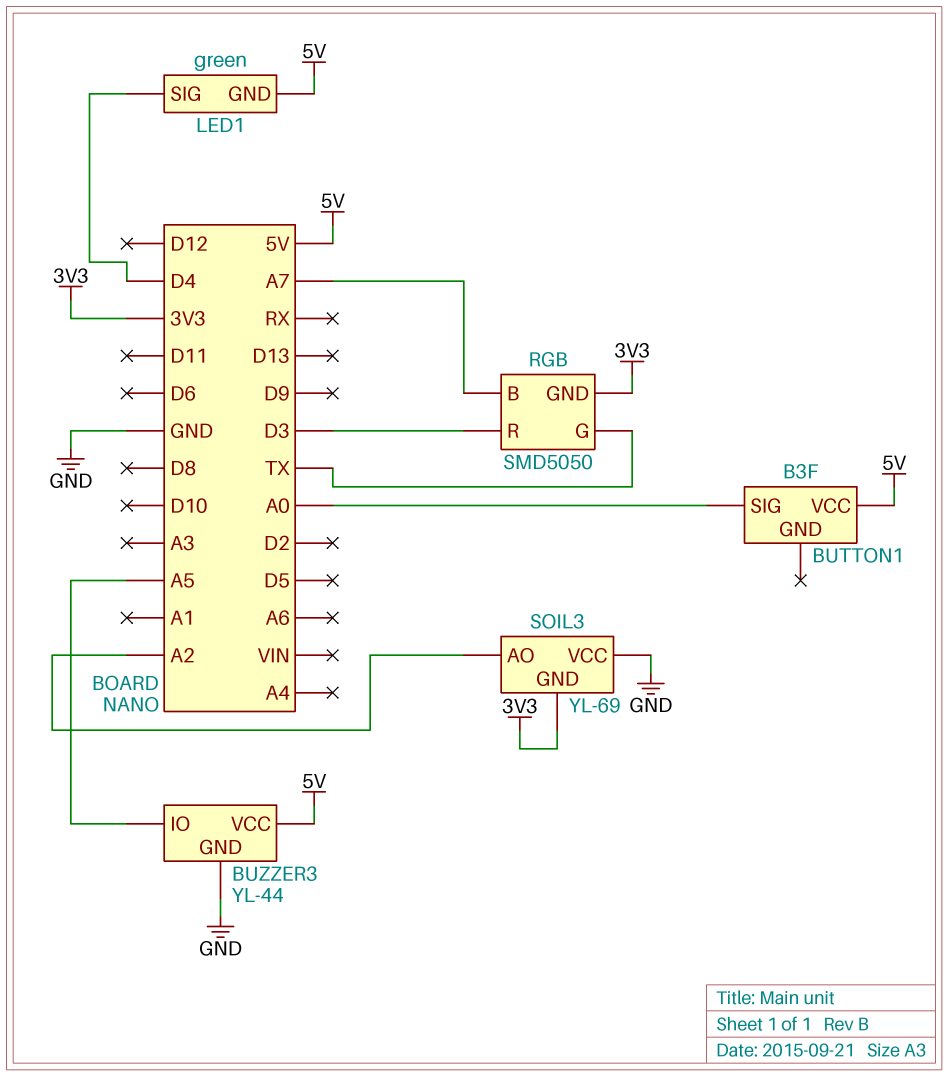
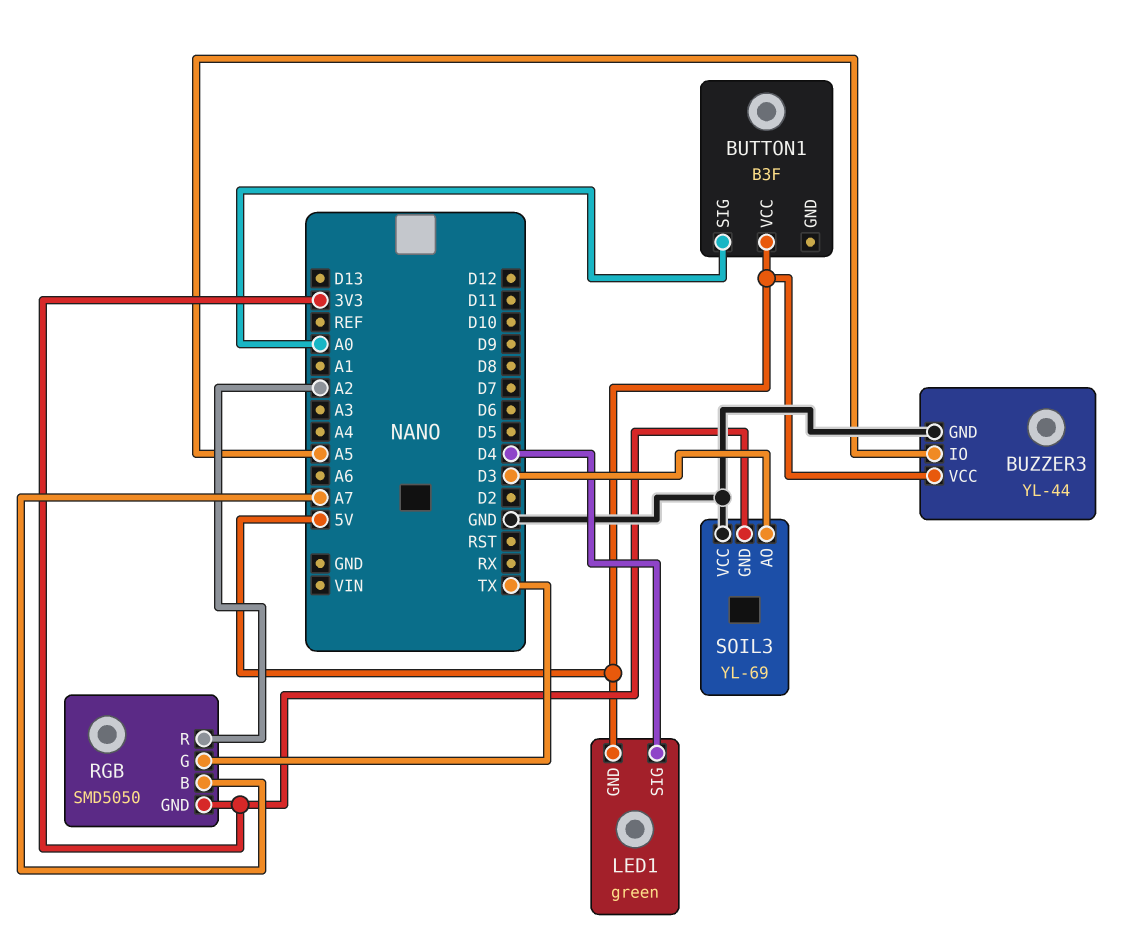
RGB pin R: D3 -> A2
SOIL3 pin AO: A2 -> D3

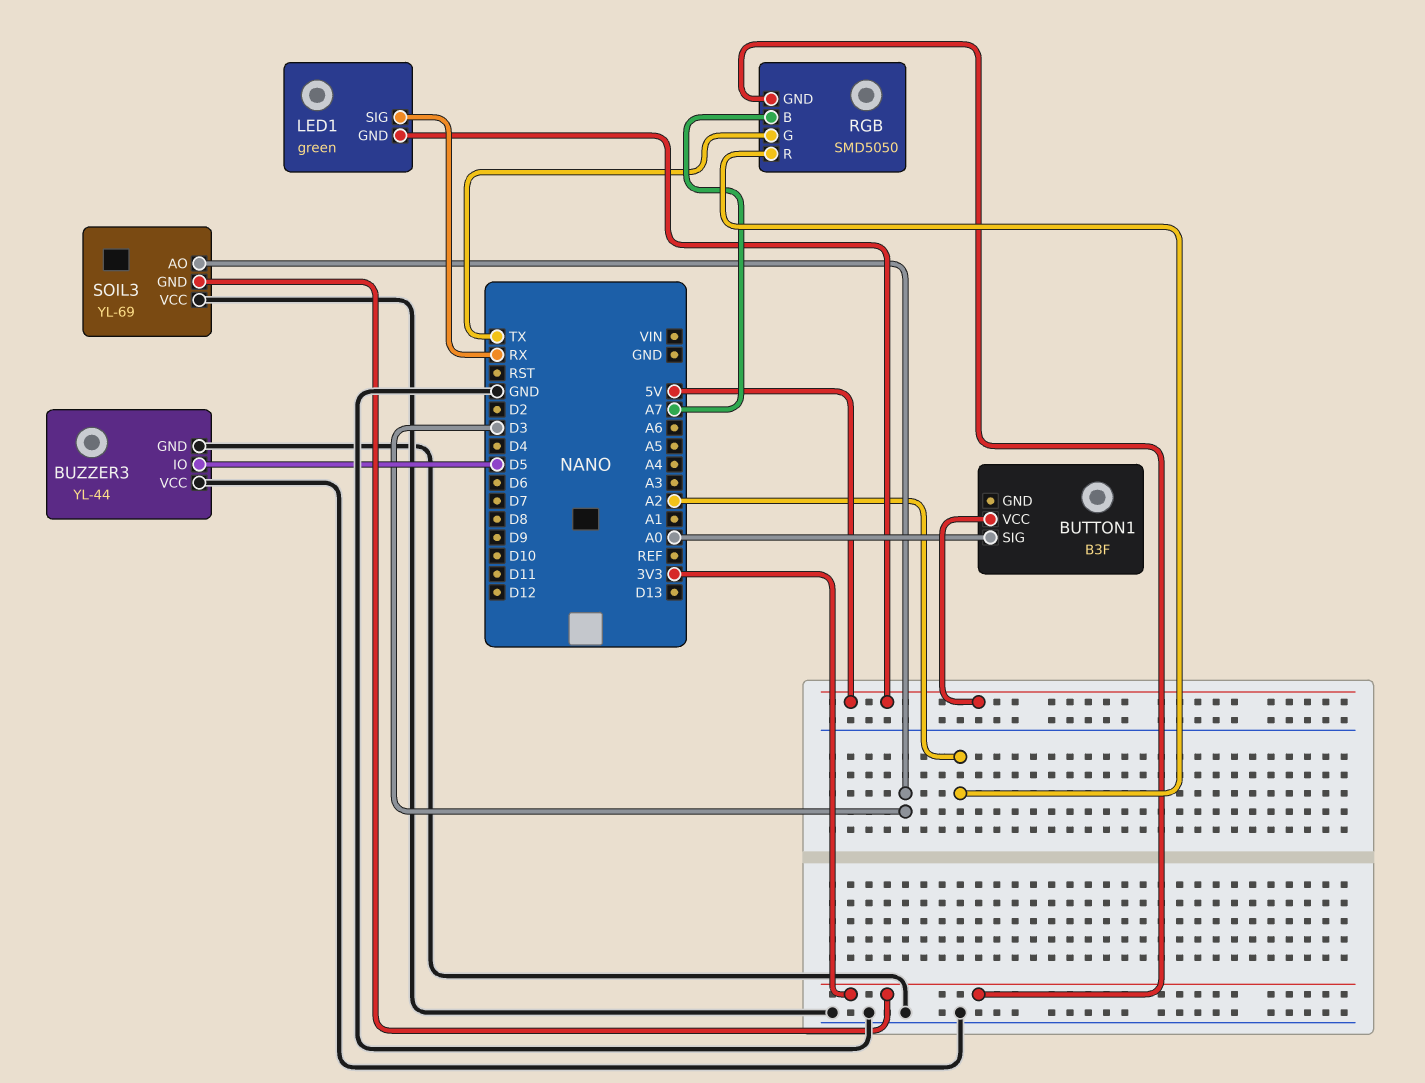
BUZZER3 pin IO: A5 -> D5
BUZZER3 pin VCC: 5V -> GND
LED1 pin SIG: D4 -> RX

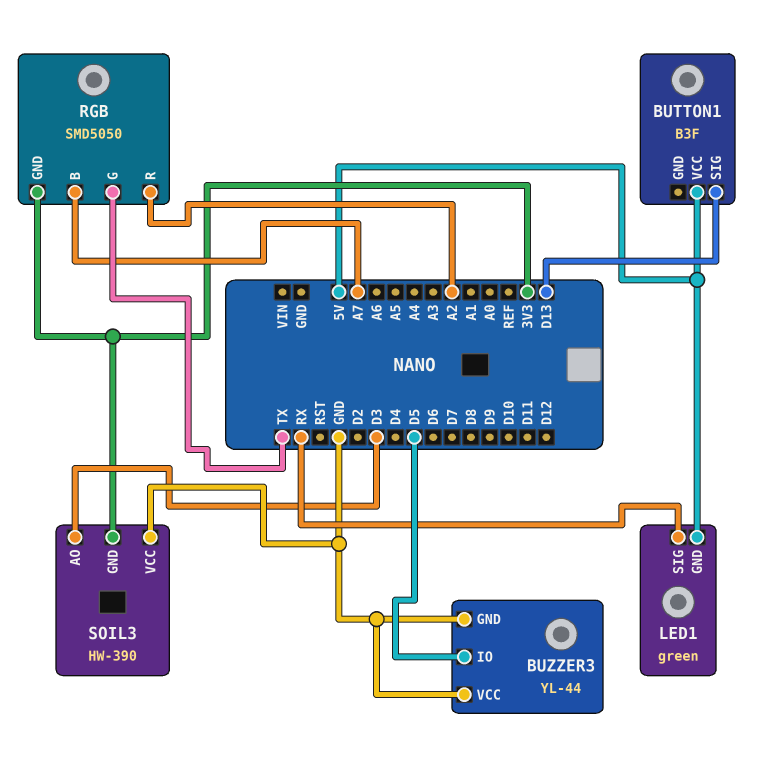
BUTTON1 pin SIG: A0 -> D13
SOIL3: YL-69 -> HW-390

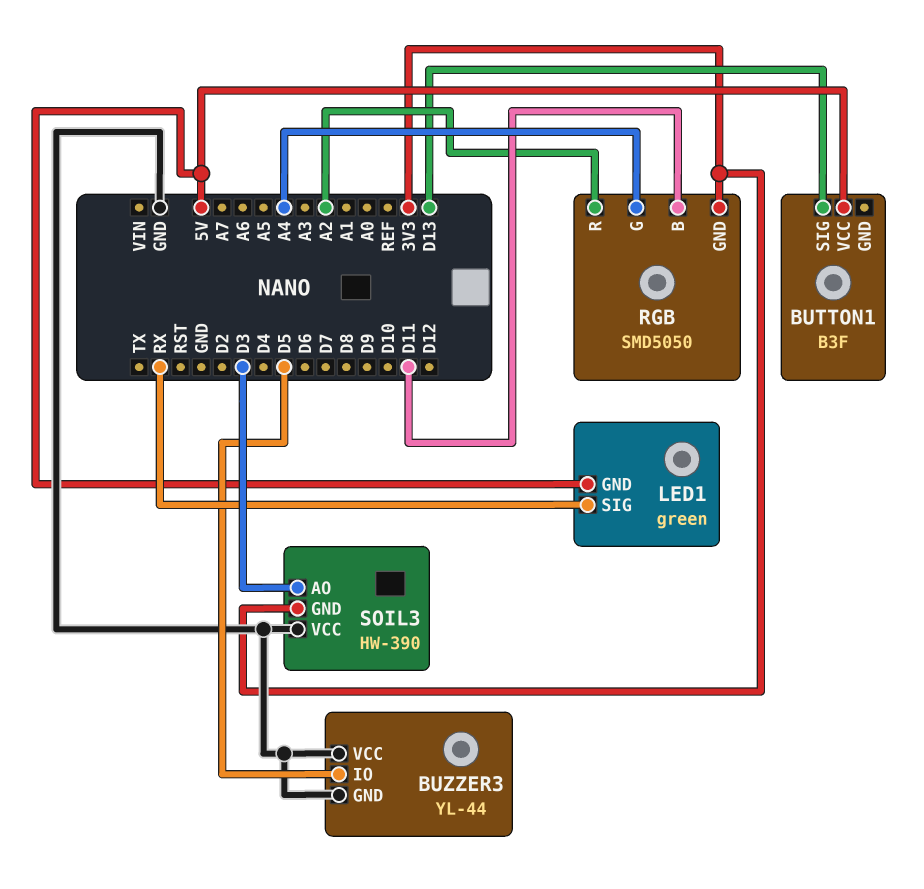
RGB pin B: A7 -> D11
RGB pin G: TX -> A4

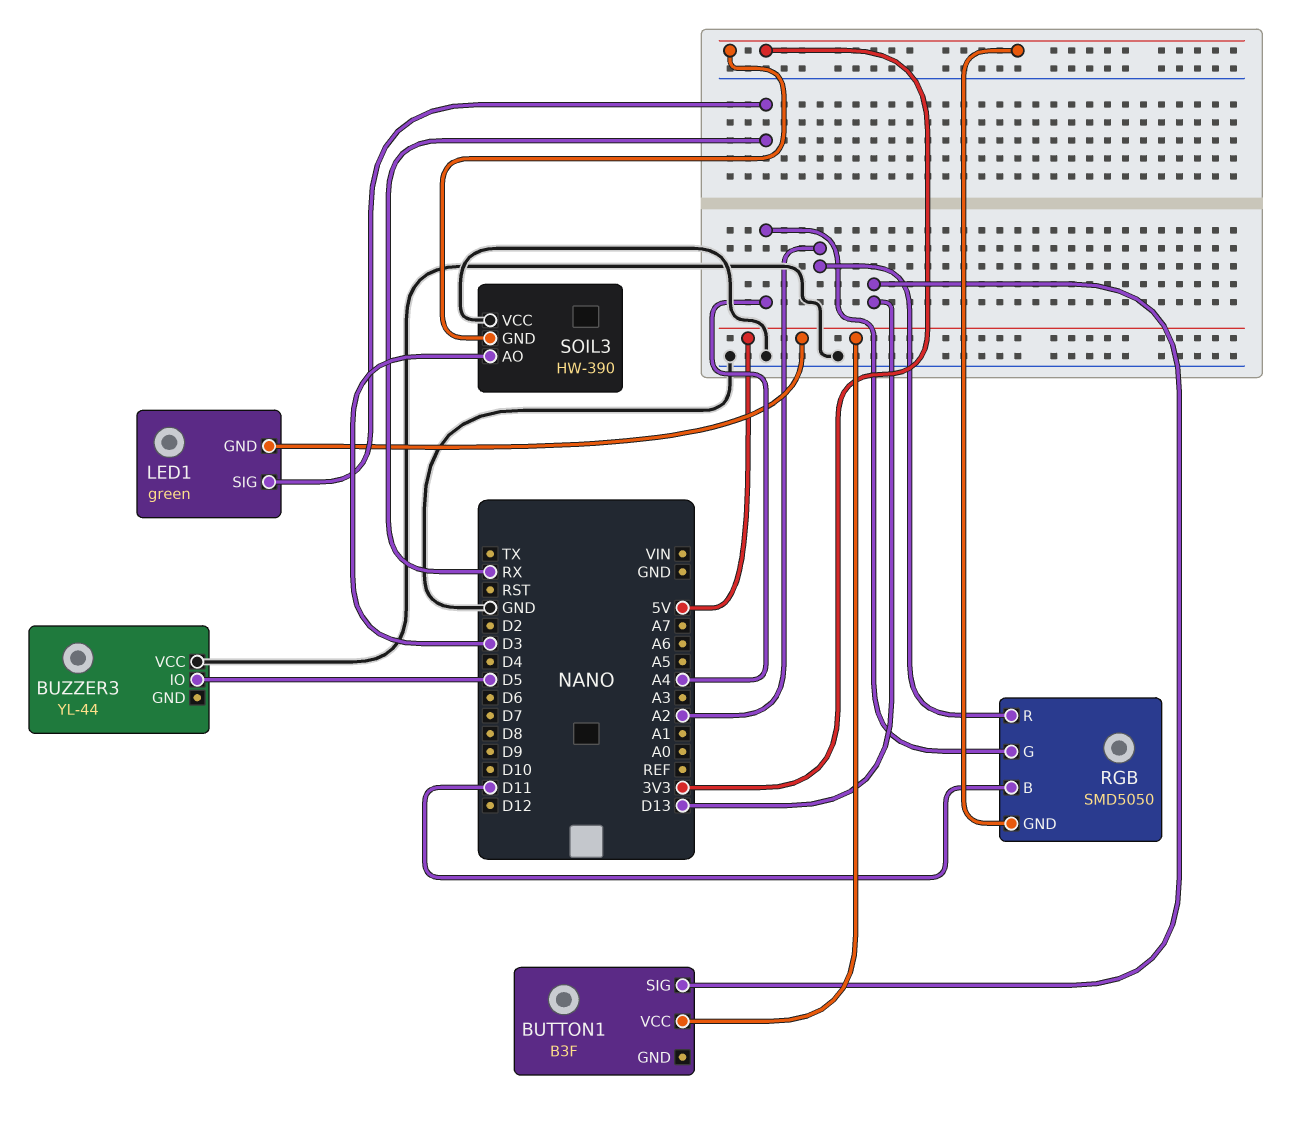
BUZZER3 pin GND: GND -> none

